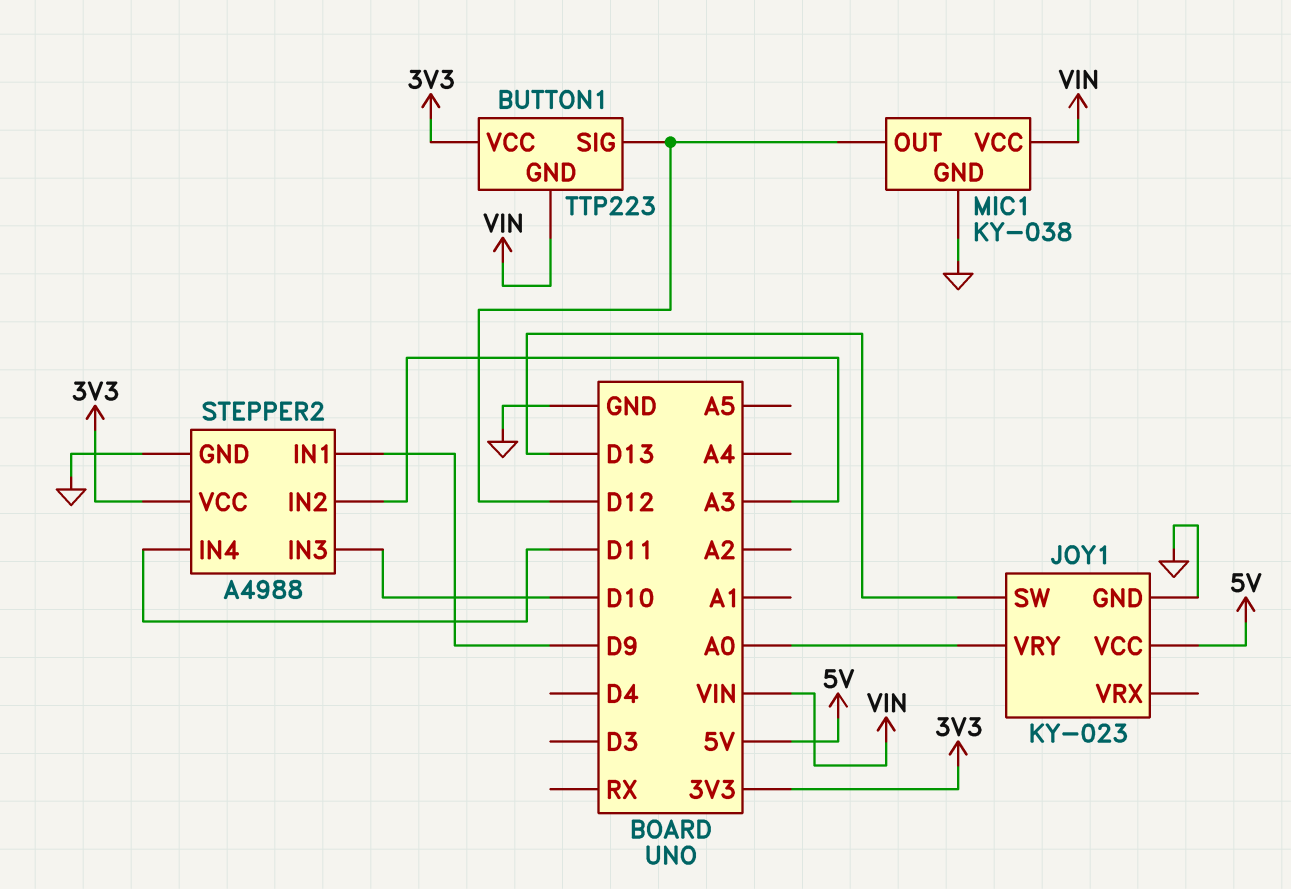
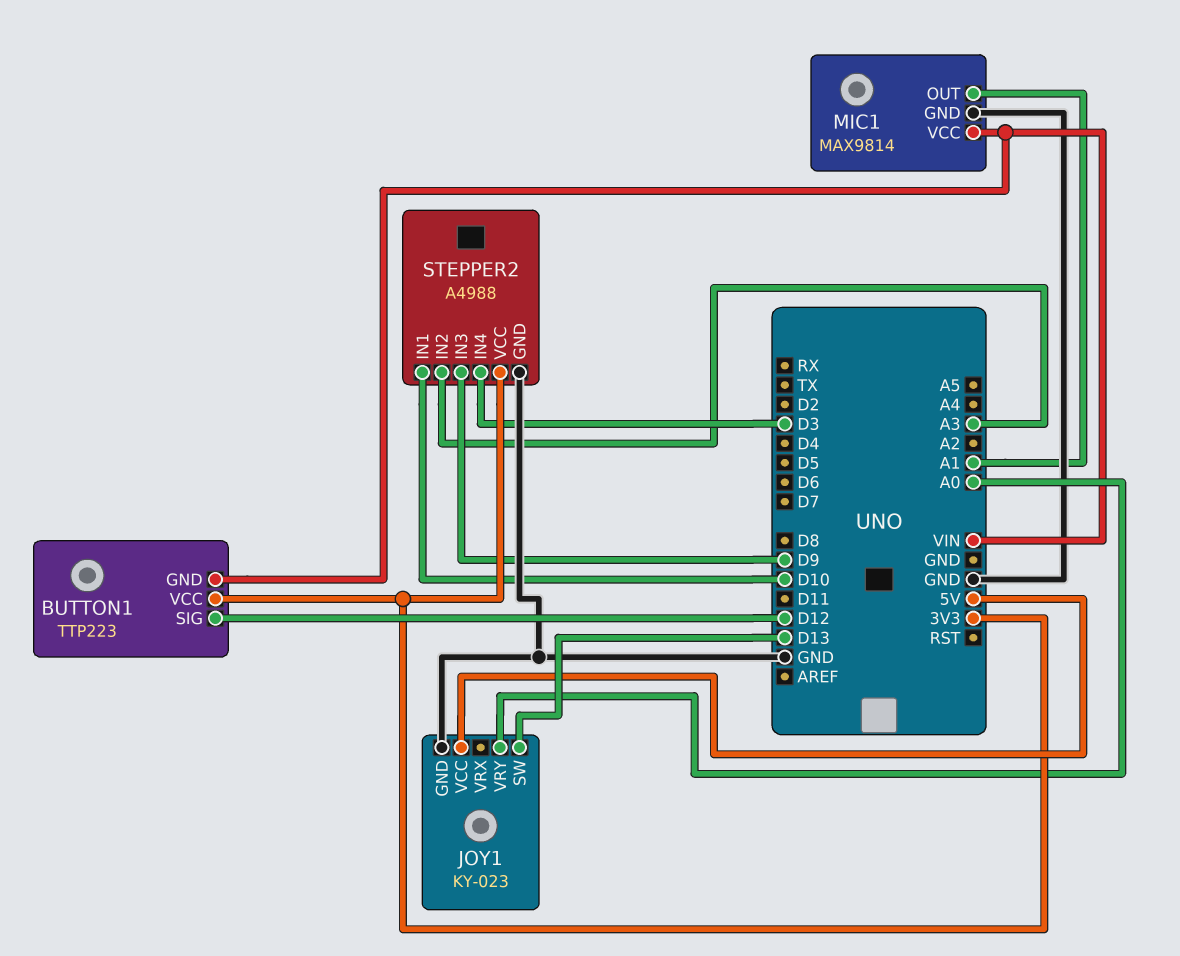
MIC1: KY-038 -> MAX9814
MIC1 pin OUT: D12 -> A1
STEPPER2 pin IN1: D9 -> D10
STEPPER2 pin IN3: D10 -> D9
STEPPER2 pin IN4: D11 -> D3

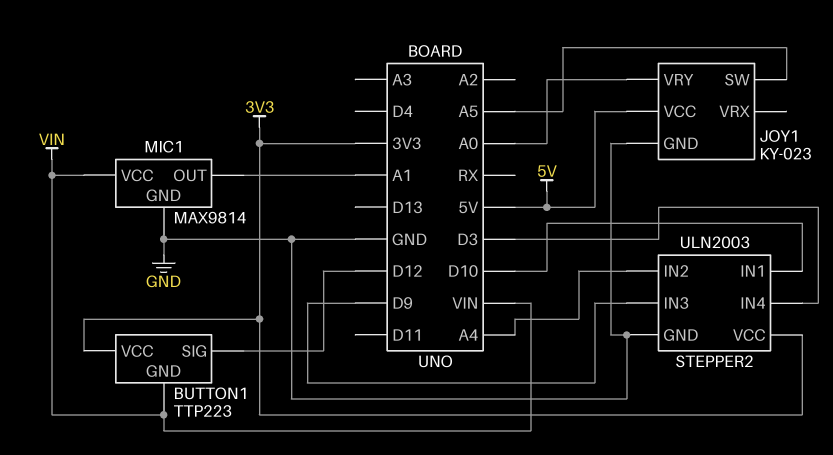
JOY1 pin SW: D13 -> A5
STEPPER2: A4988 -> ULN2003
STEPPER2 pin IN2: A3 -> A4

